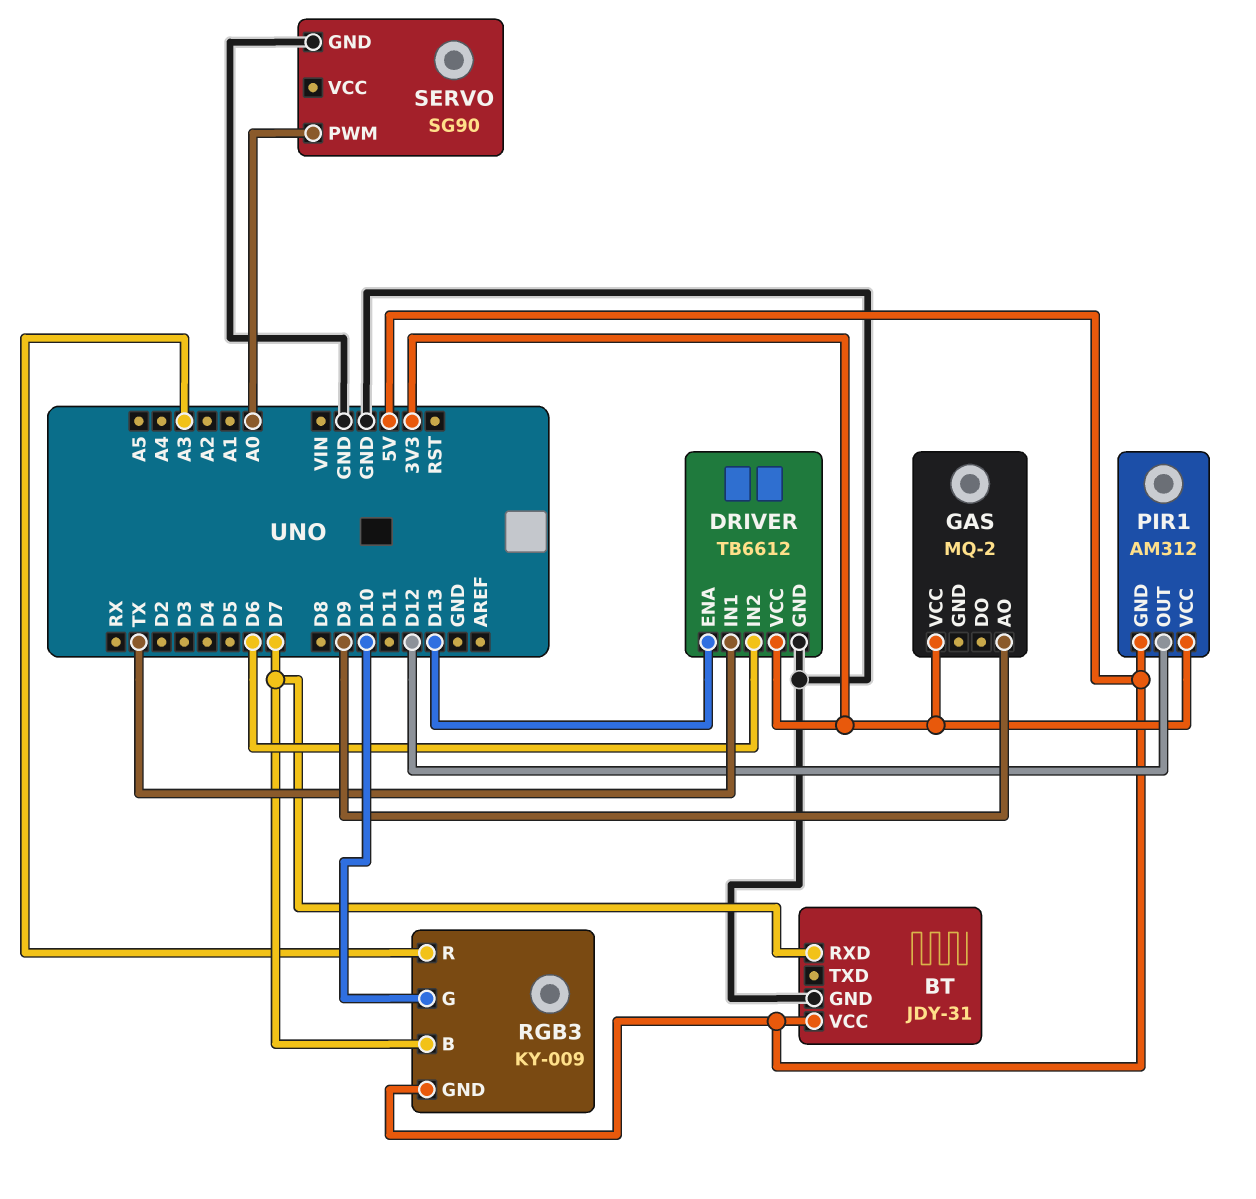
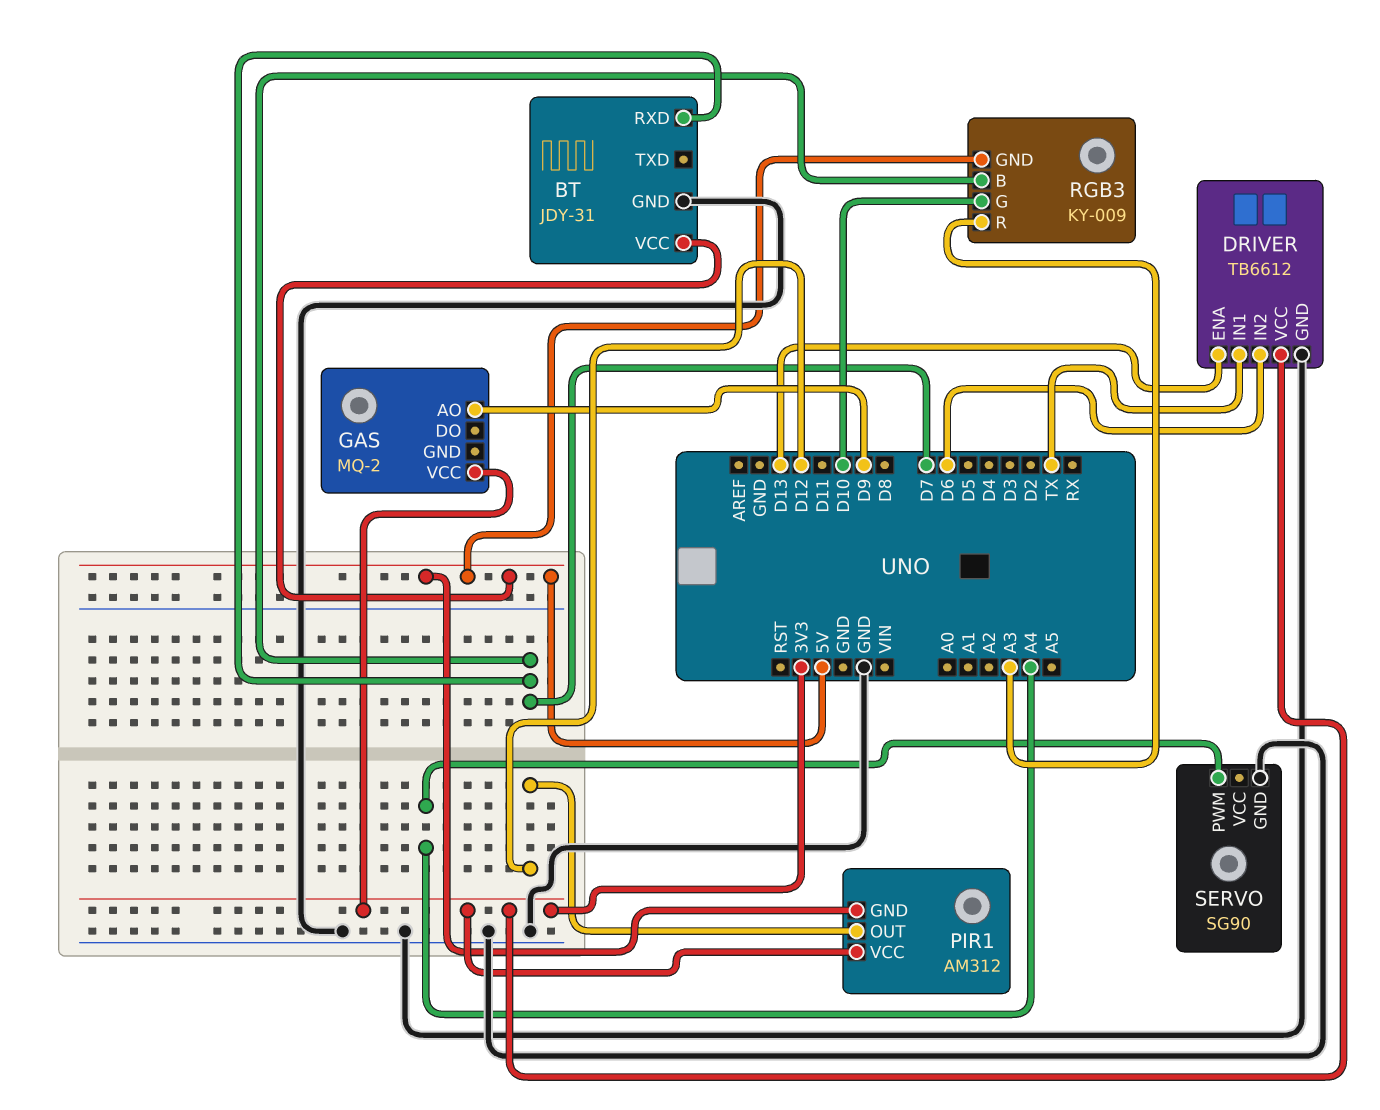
SERVO pin PWM: A0 -> A4

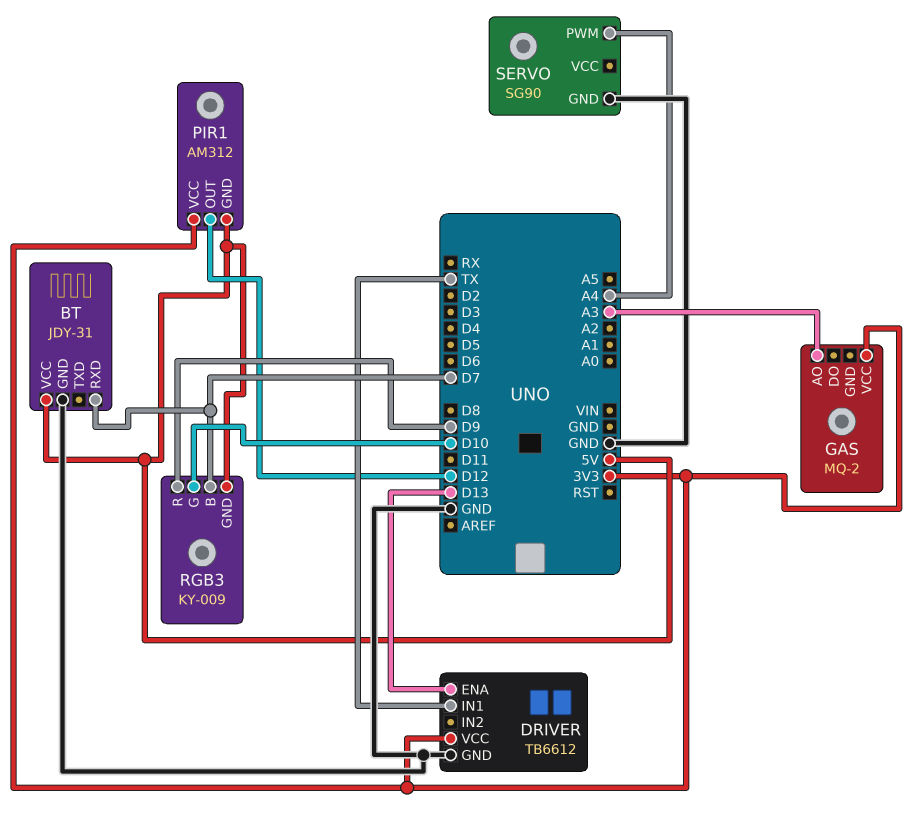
DRIVER pin IN2: D6 -> none
GAS pin AO: D9 -> A3
RGB3 pin R: A3 -> D9

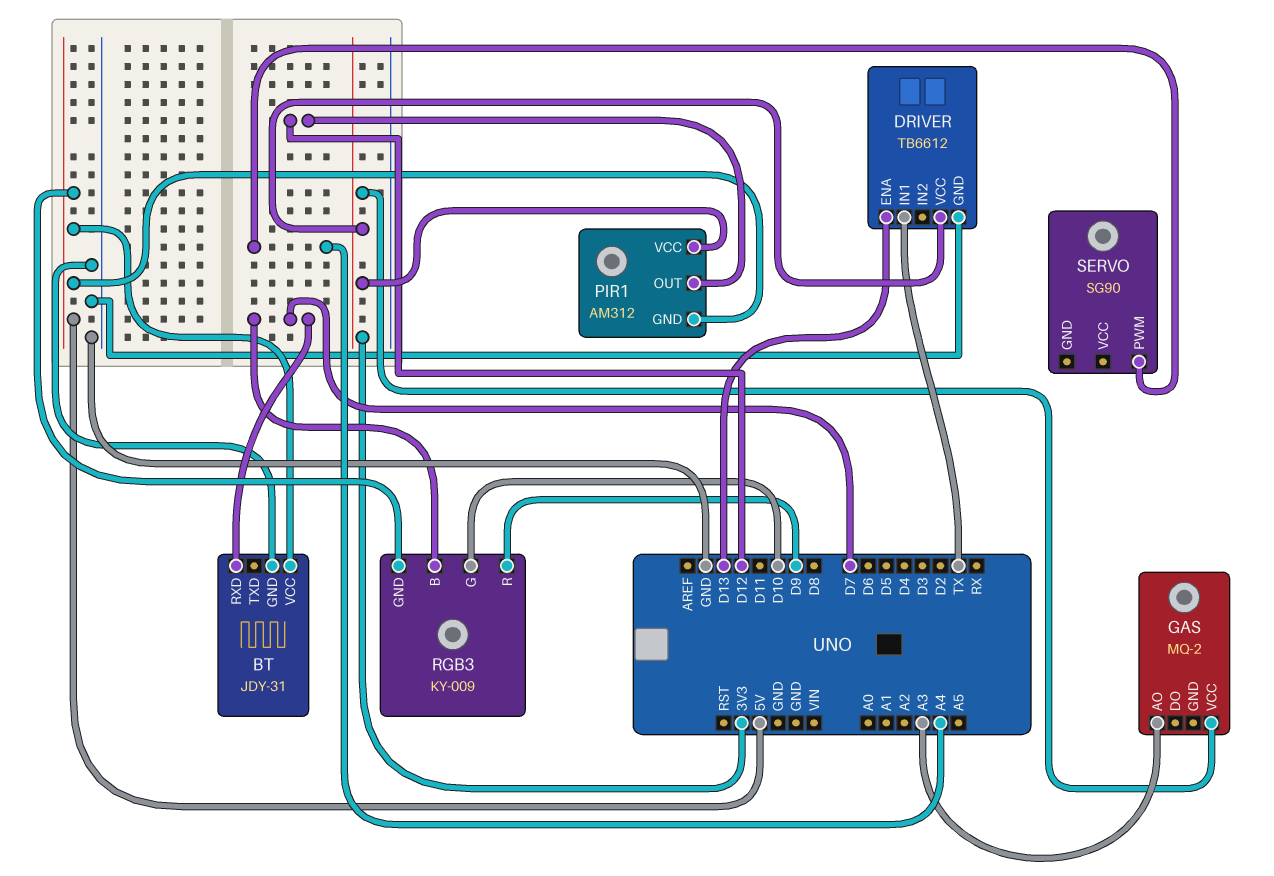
SERVO pin GND: GND -> none

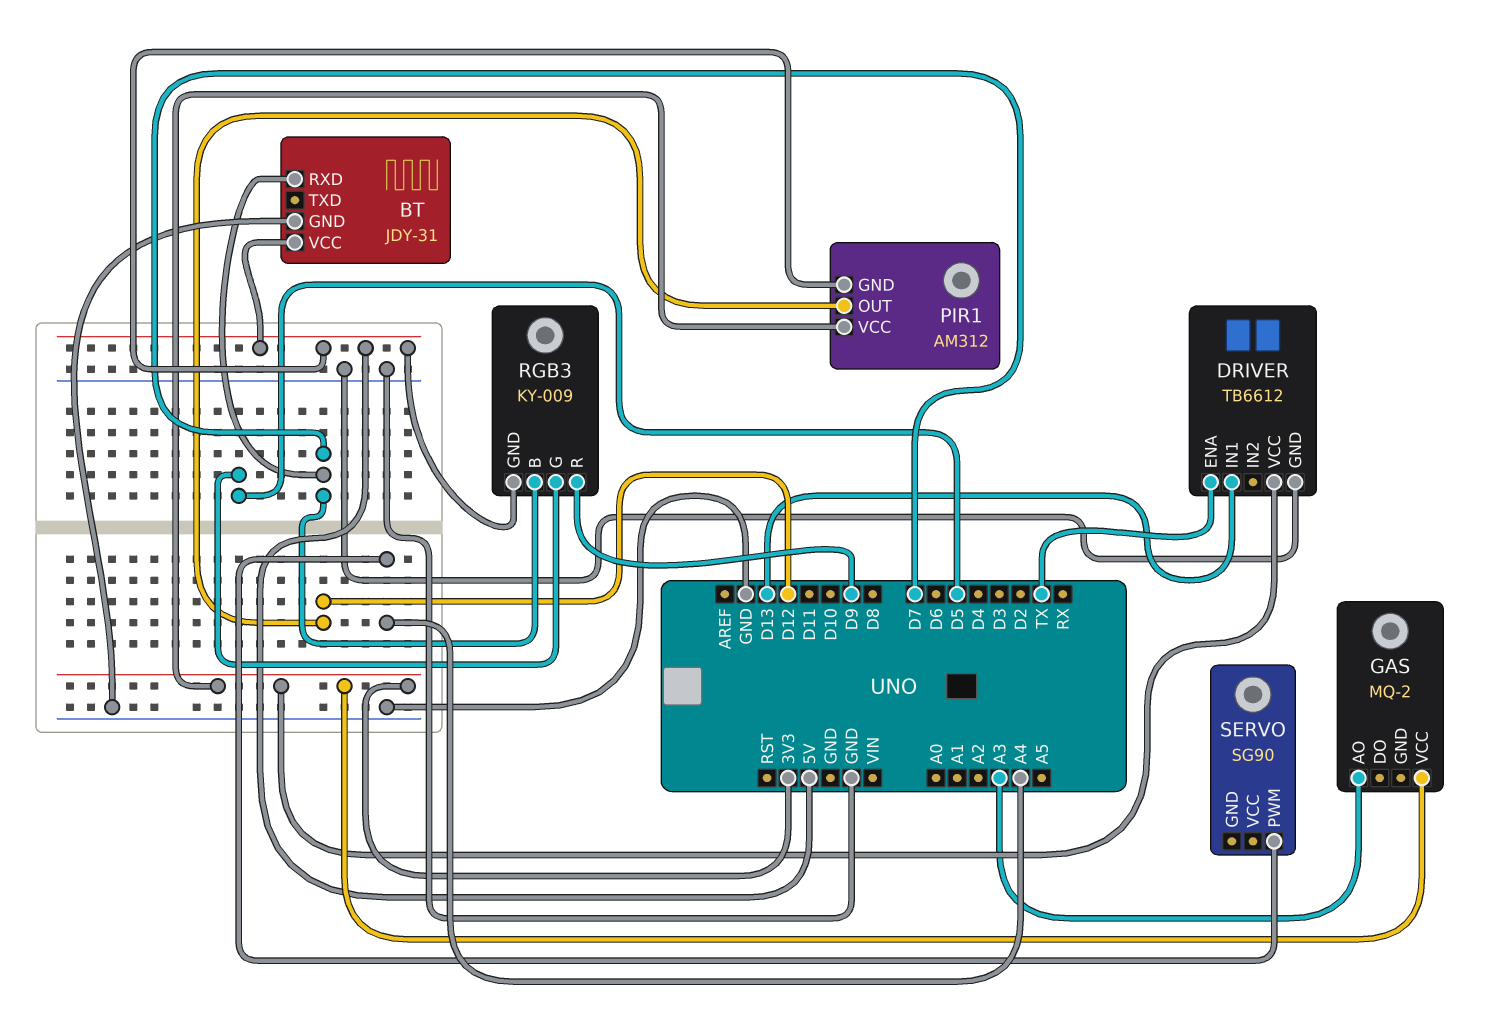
DRIVER pin ENA: D13 -> TX
DRIVER pin IN1: TX -> D13
RGB3 pin G: D10 -> D5

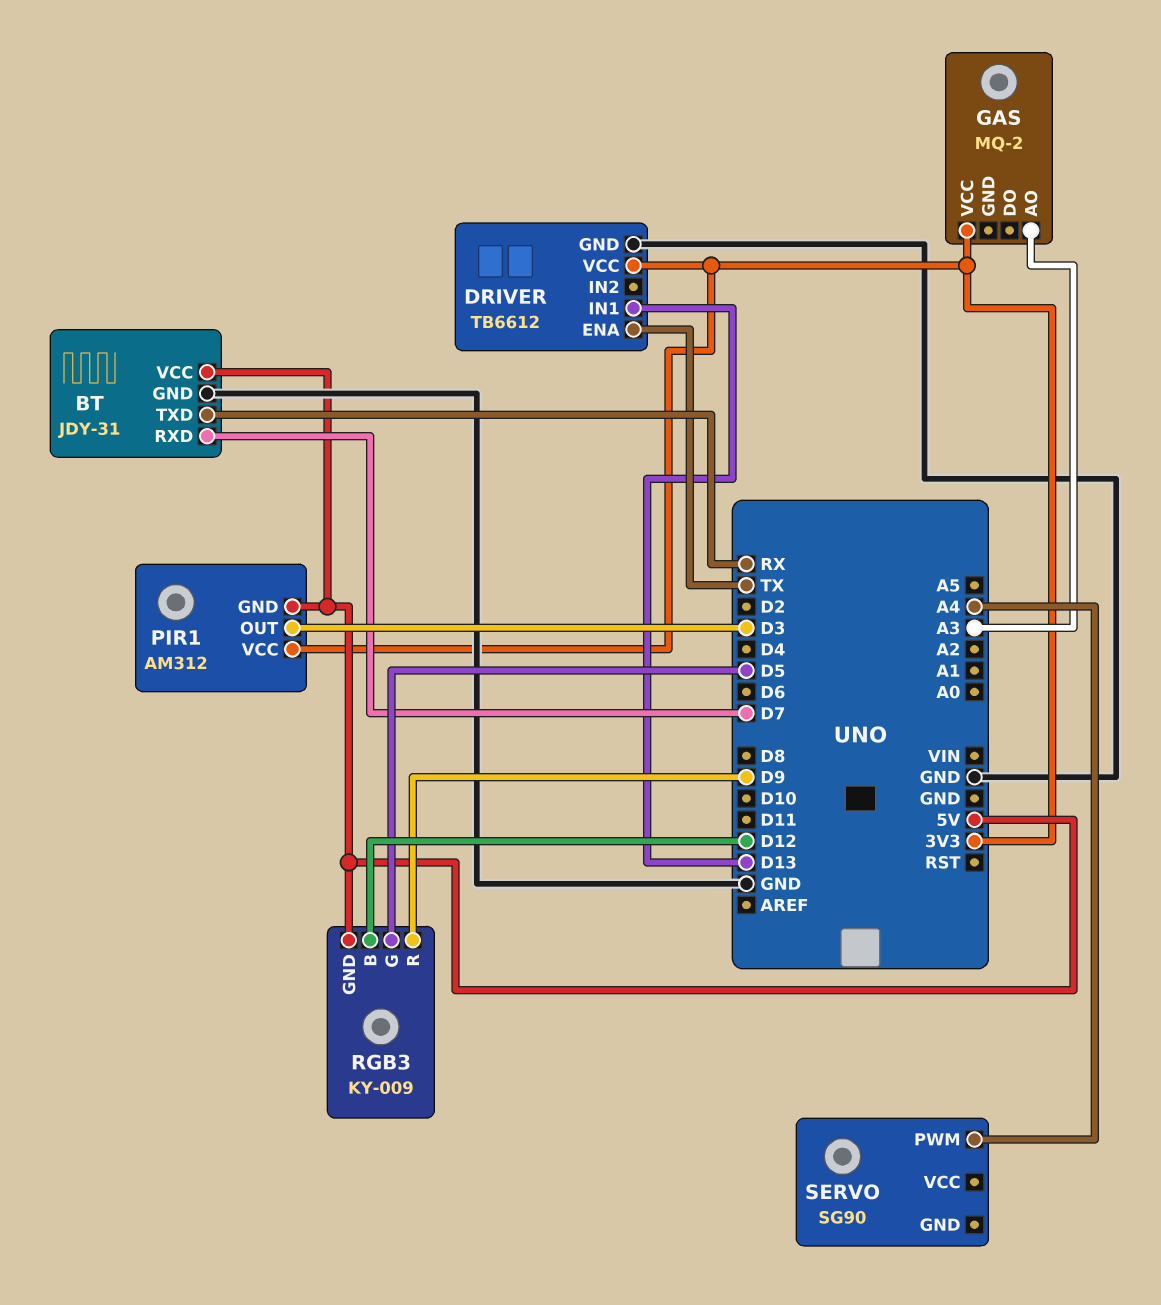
BT pin TXD: none -> RX
PIR1 pin OUT: D12 -> D3
RGB3 pin B: D7 -> D12

